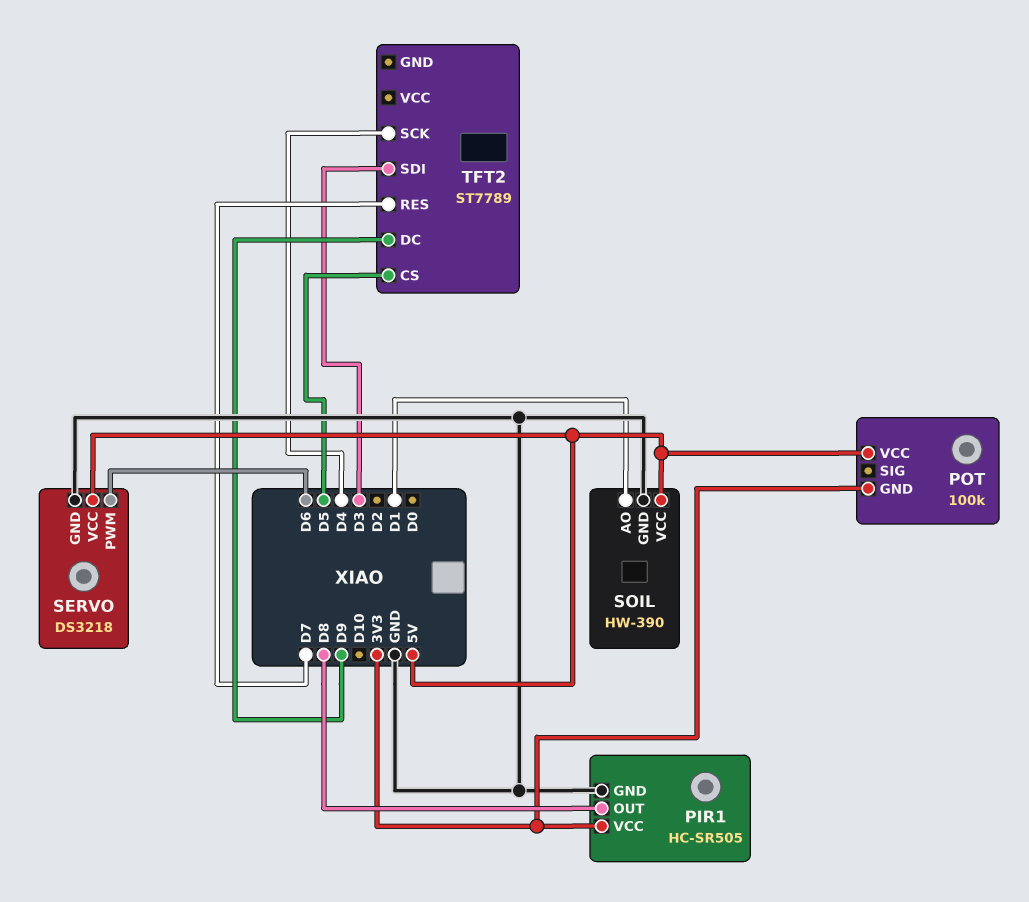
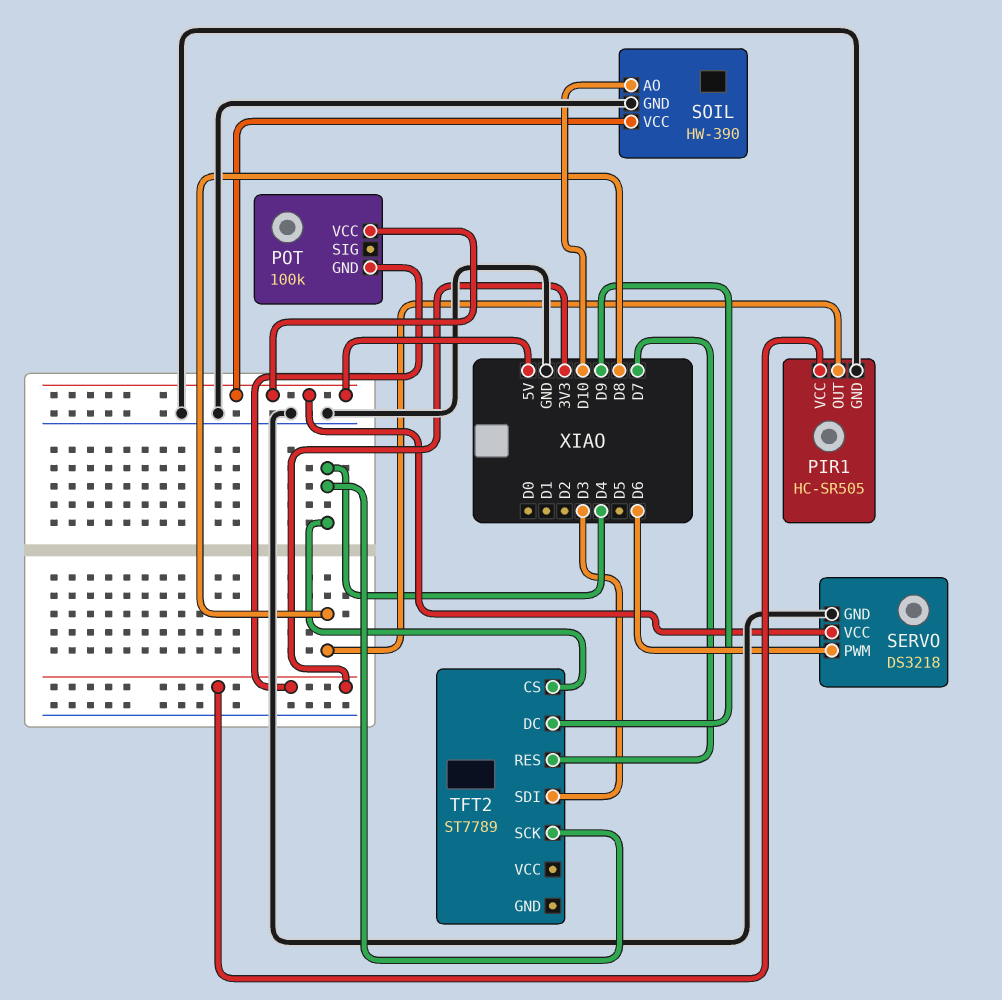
SOIL pin AO: D1 -> D10
TFT2 pin CS: D5 -> D4

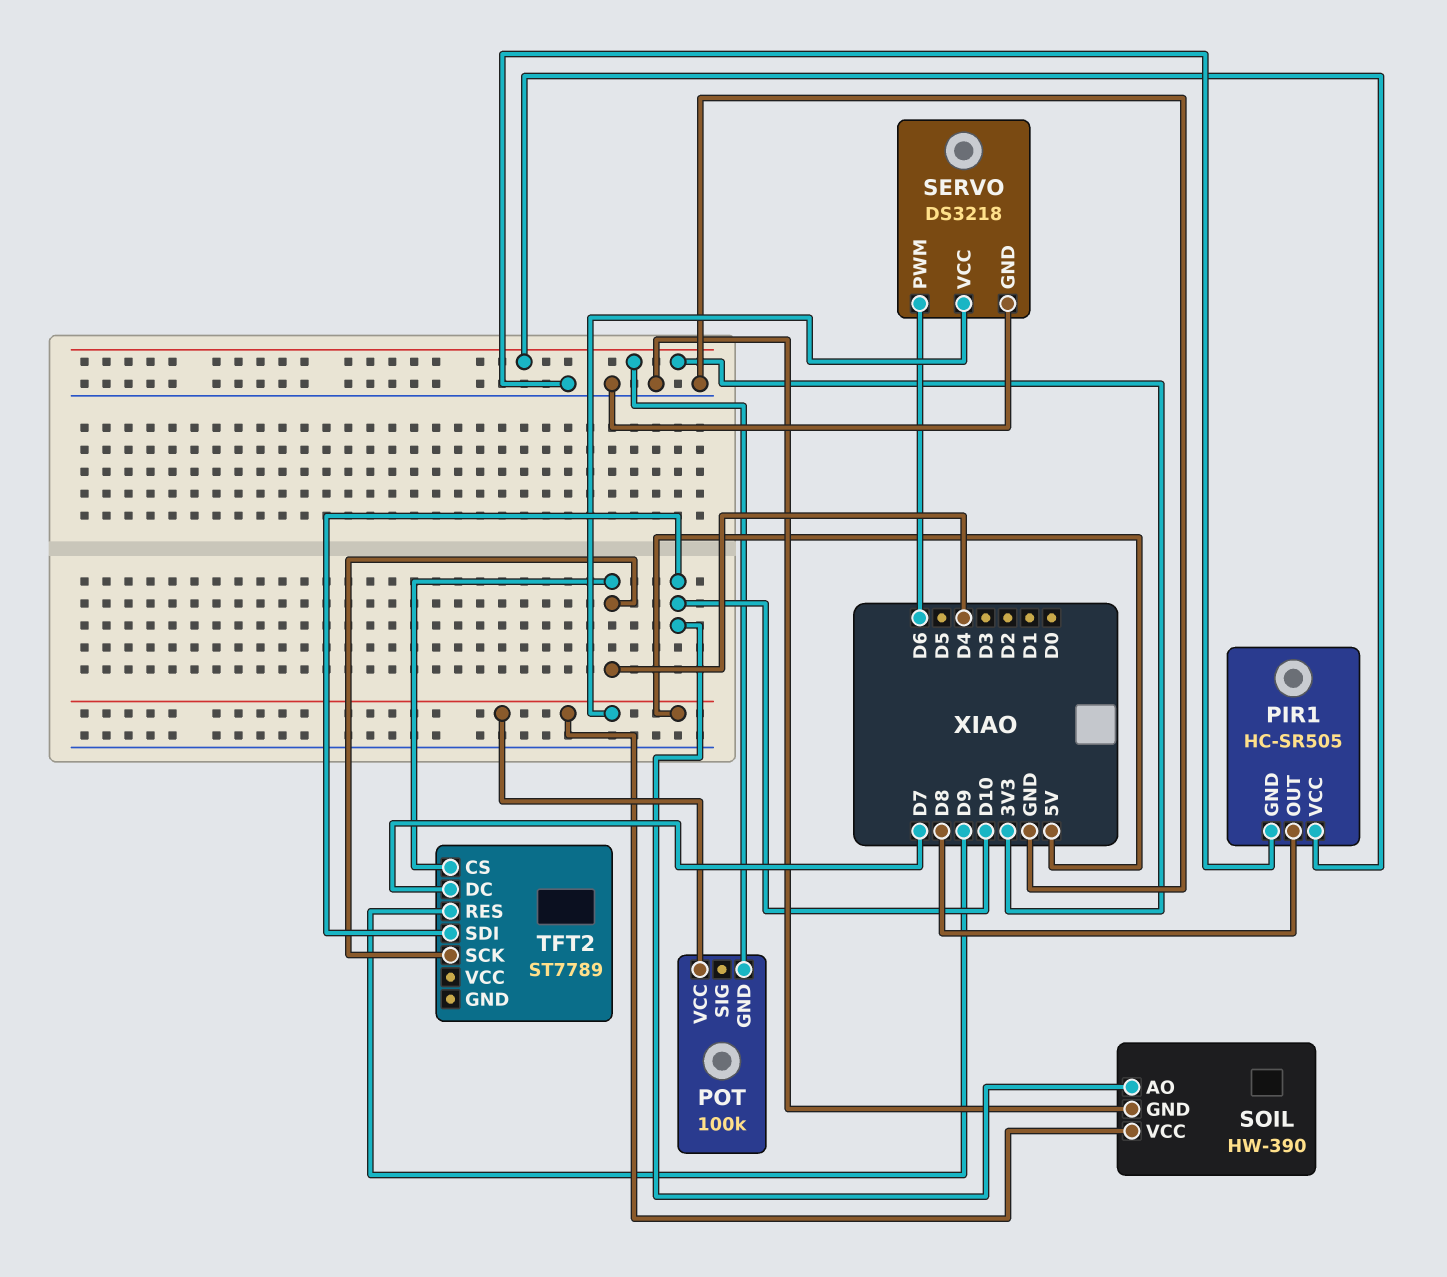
TFT2 pin DC: D9 -> D7
TFT2 pin RES: D7 -> D9
TFT2 pin SDI: D3 -> D10

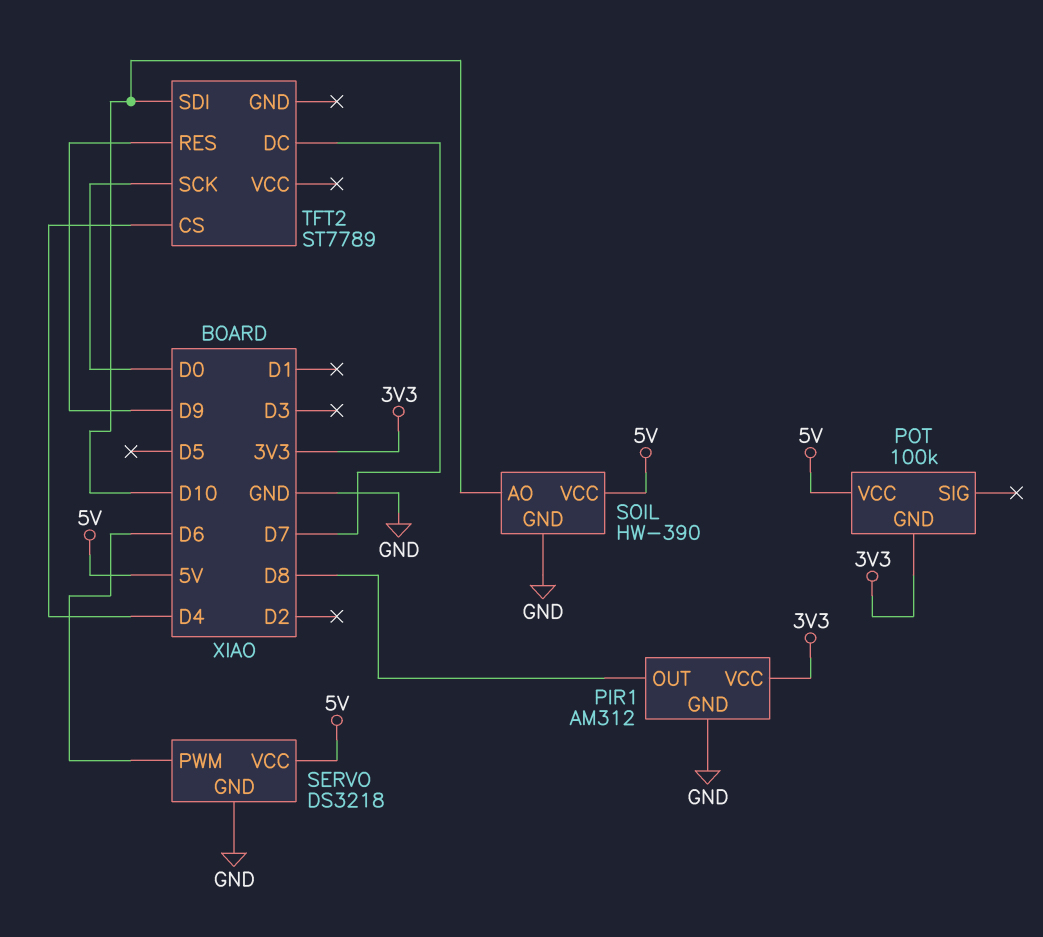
PIR1: HC-SR505 -> AM312
TFT2 pin SCK: D4 -> D0

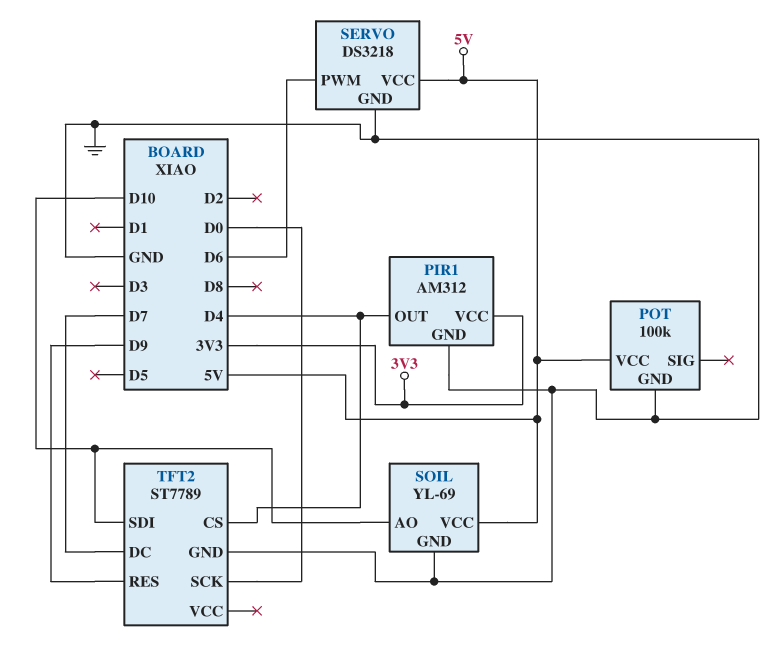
PIR1 pin OUT: D8 -> D4
POT pin GND: 3V3 -> GND
SOIL: HW-390 -> YL-69
TFT2 pin GND: none -> GND

